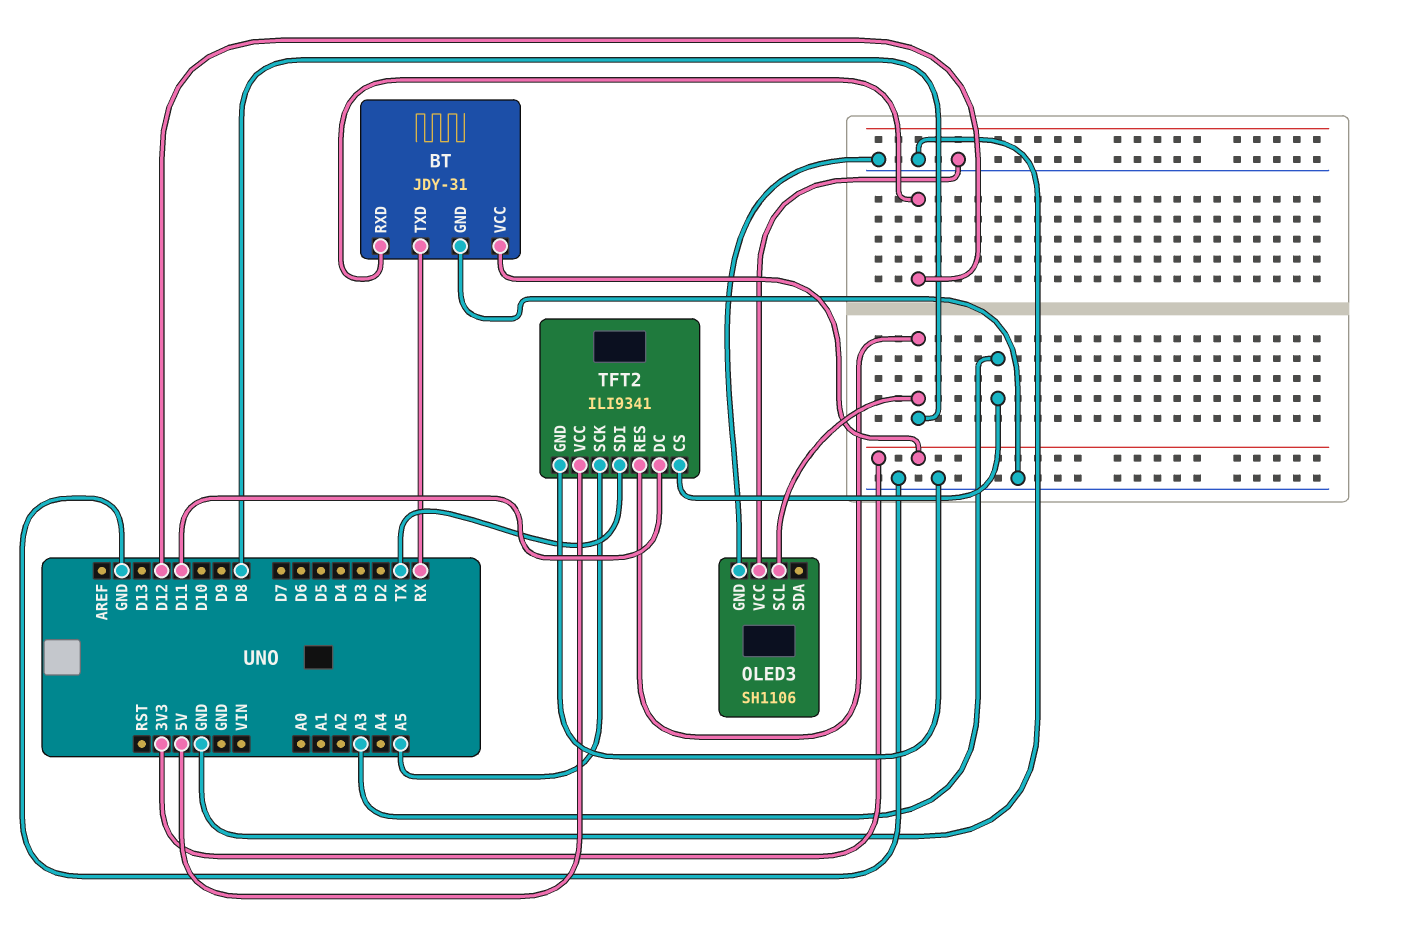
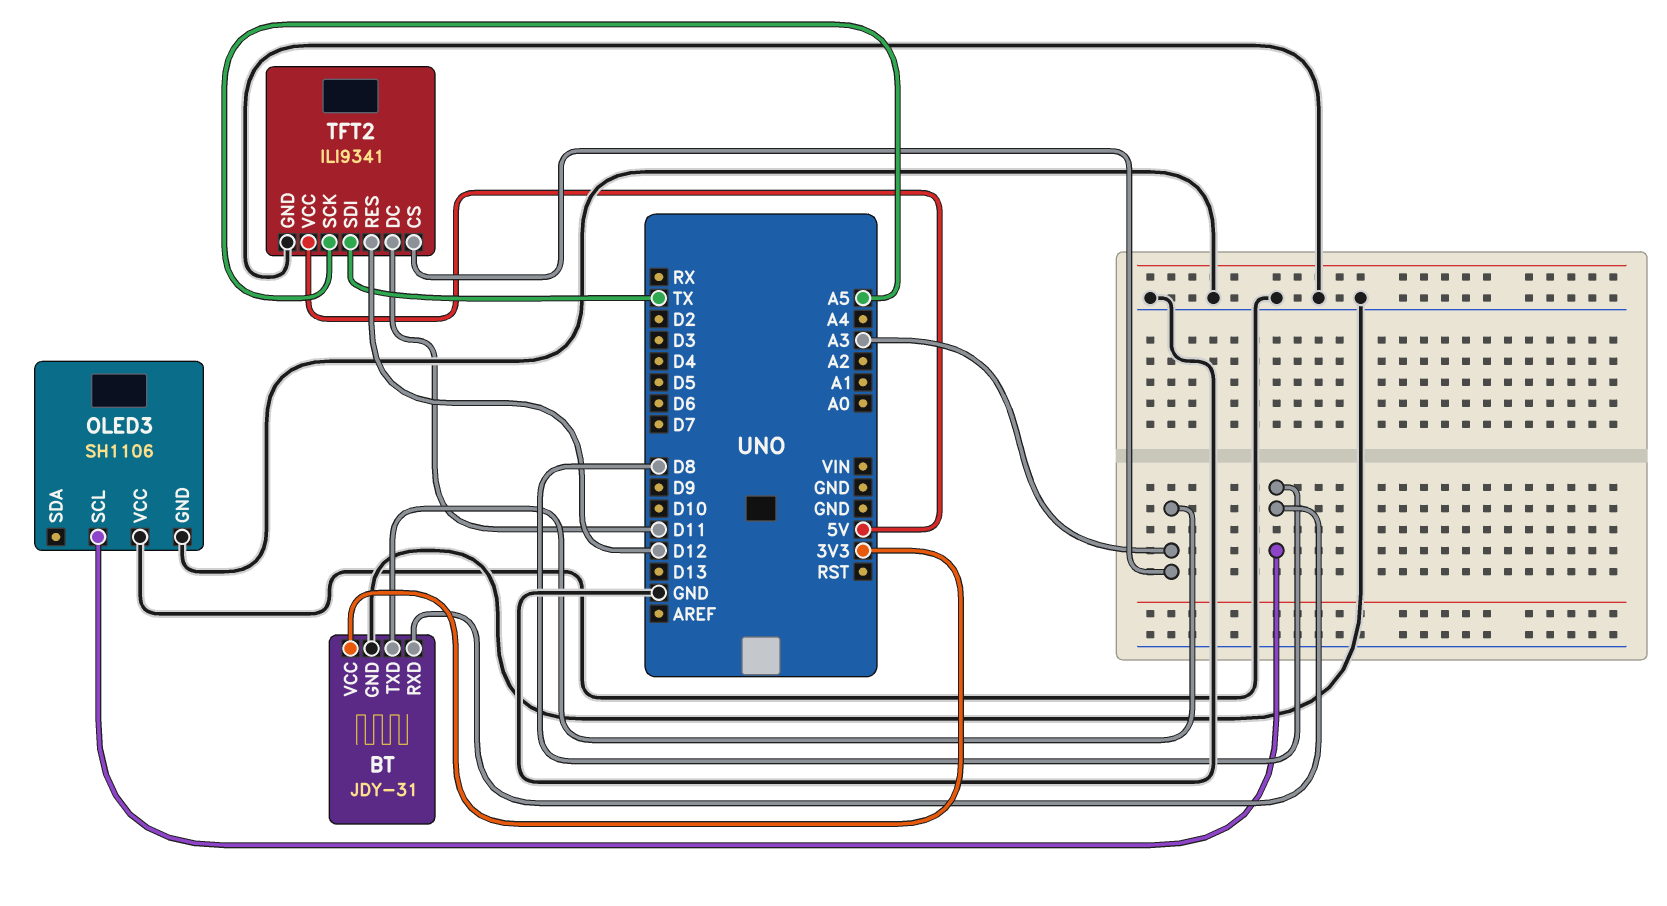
BT pin RXD: D12 -> D8
BT pin TXD: RX -> A3
TFT2 pin RES: D8 -> D12

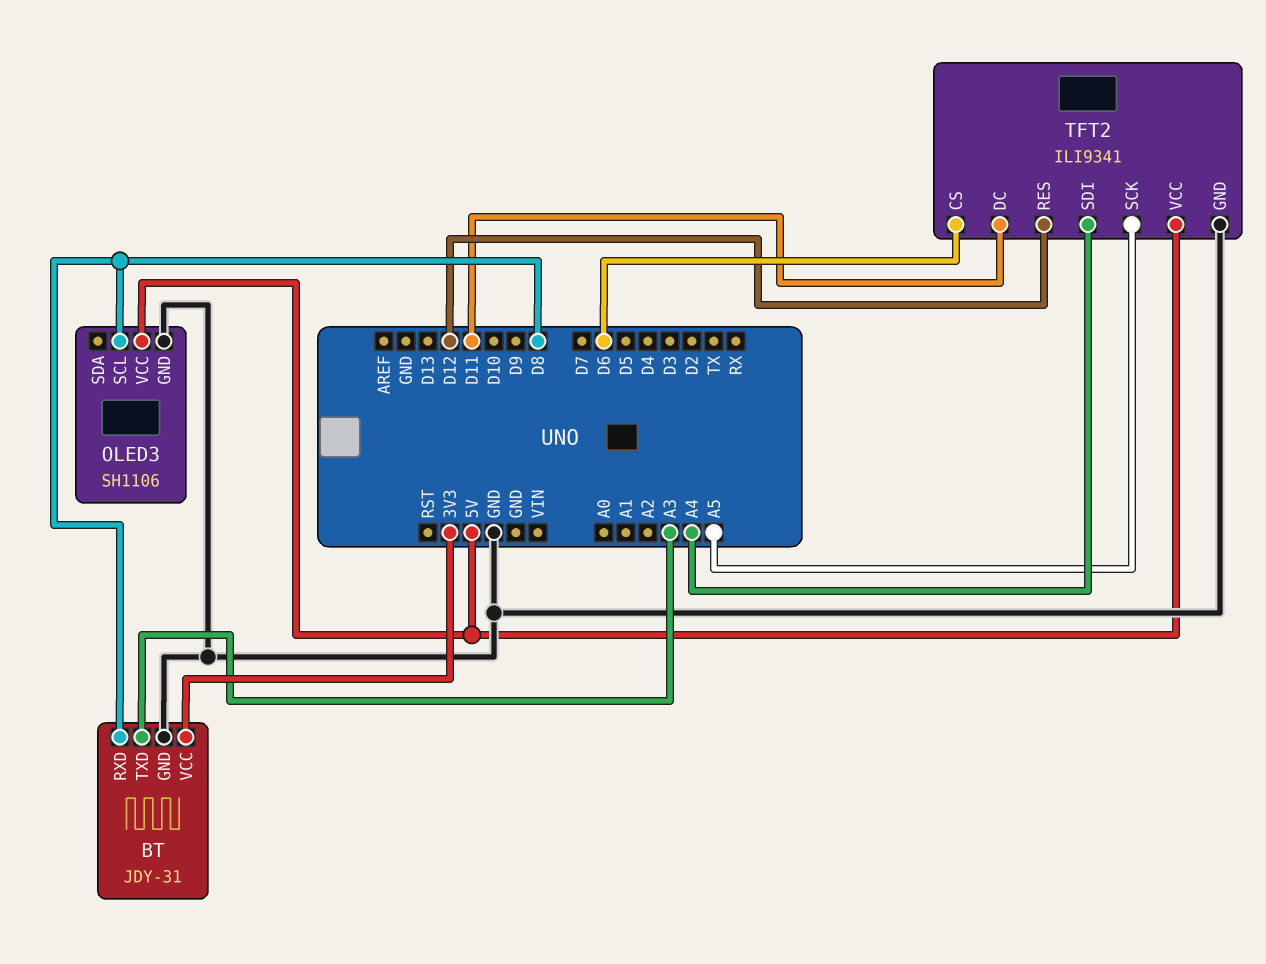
OLED3 pin VCC: GND -> 5V
TFT2 pin CS: A3 -> D6
TFT2 pin SDI: TX -> A4

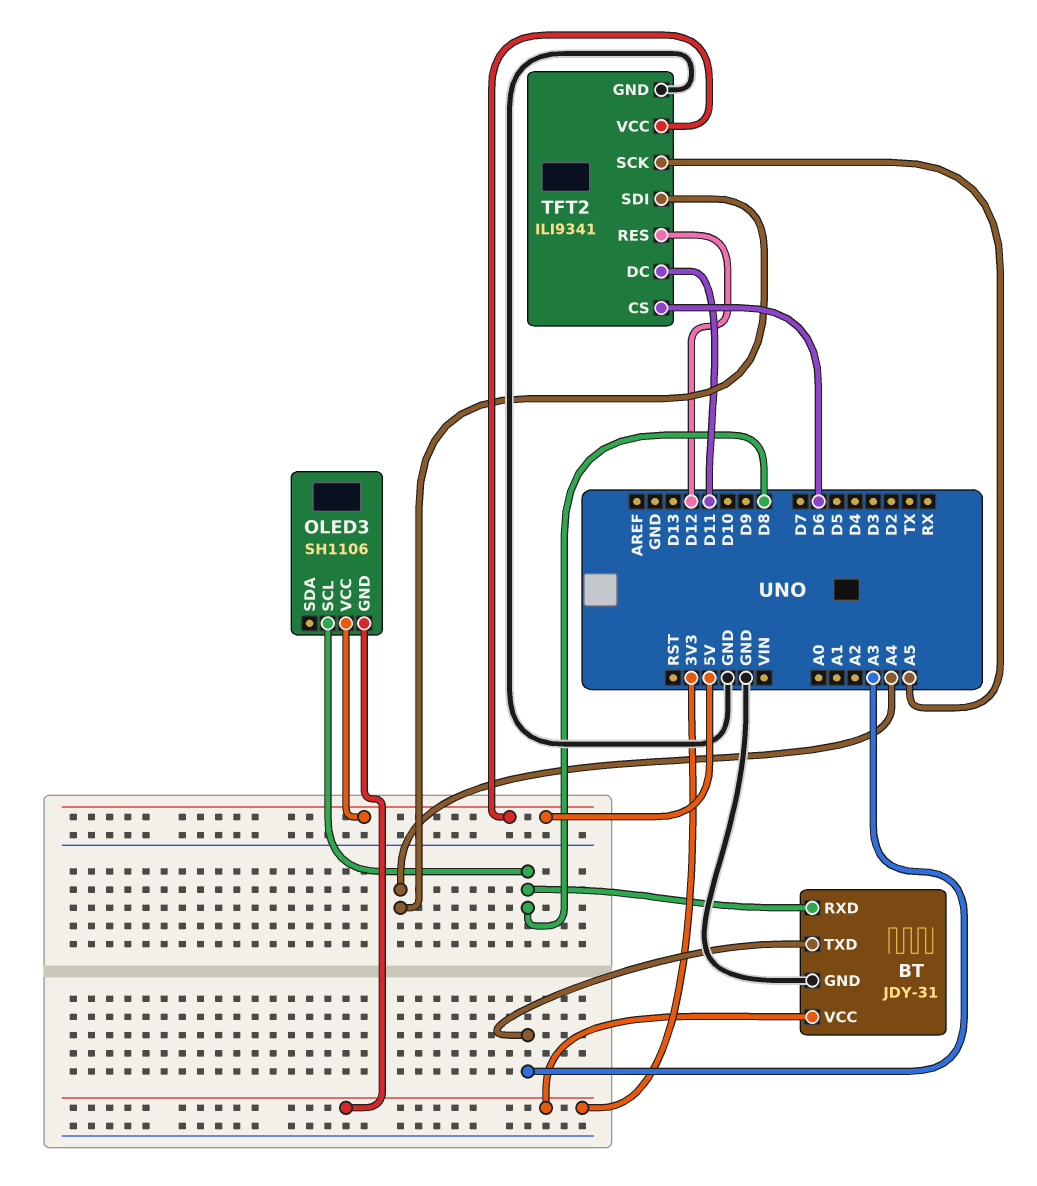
OLED3 pin GND: GND -> 3V3

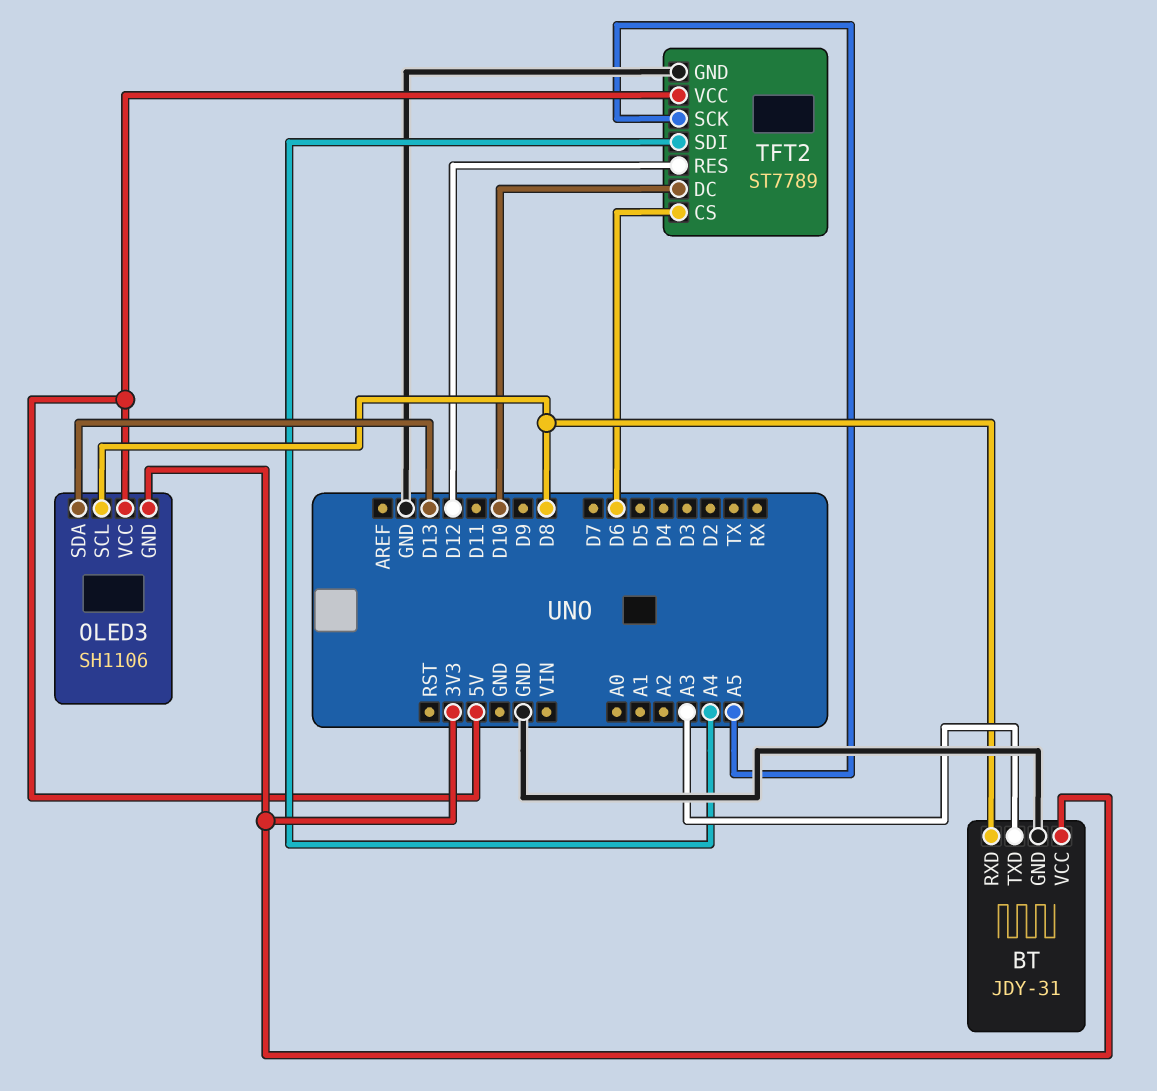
OLED3 pin SDA: none -> D13
TFT2: ILI9341 -> ST7789
TFT2 pin DC: D11 -> D10

